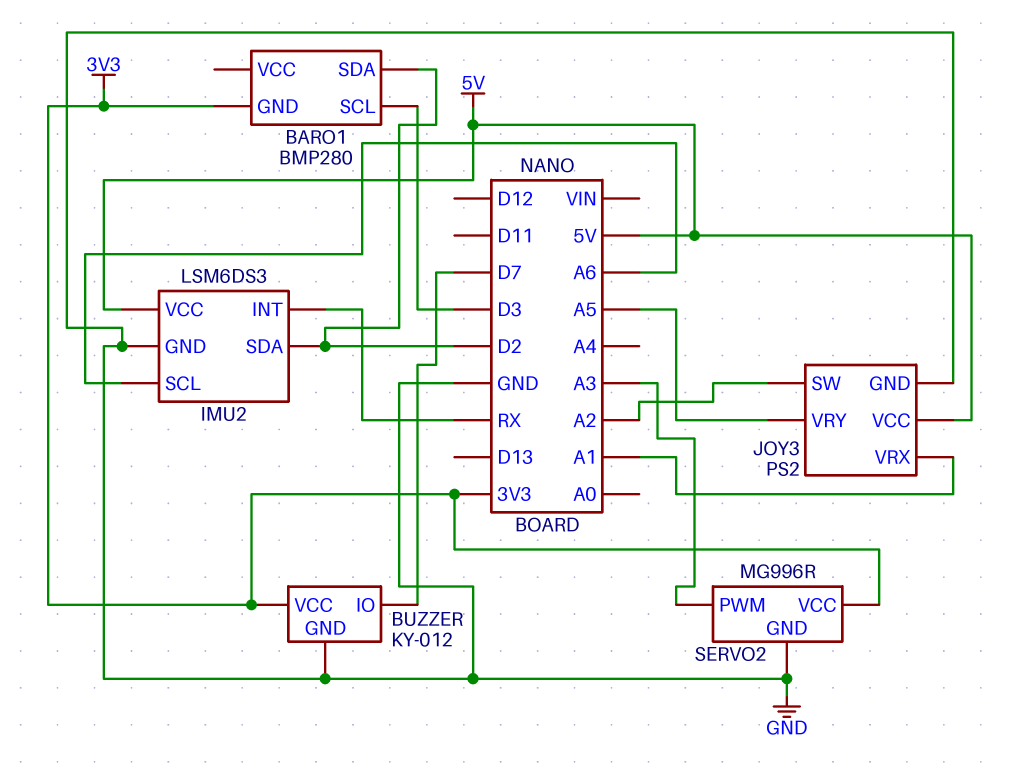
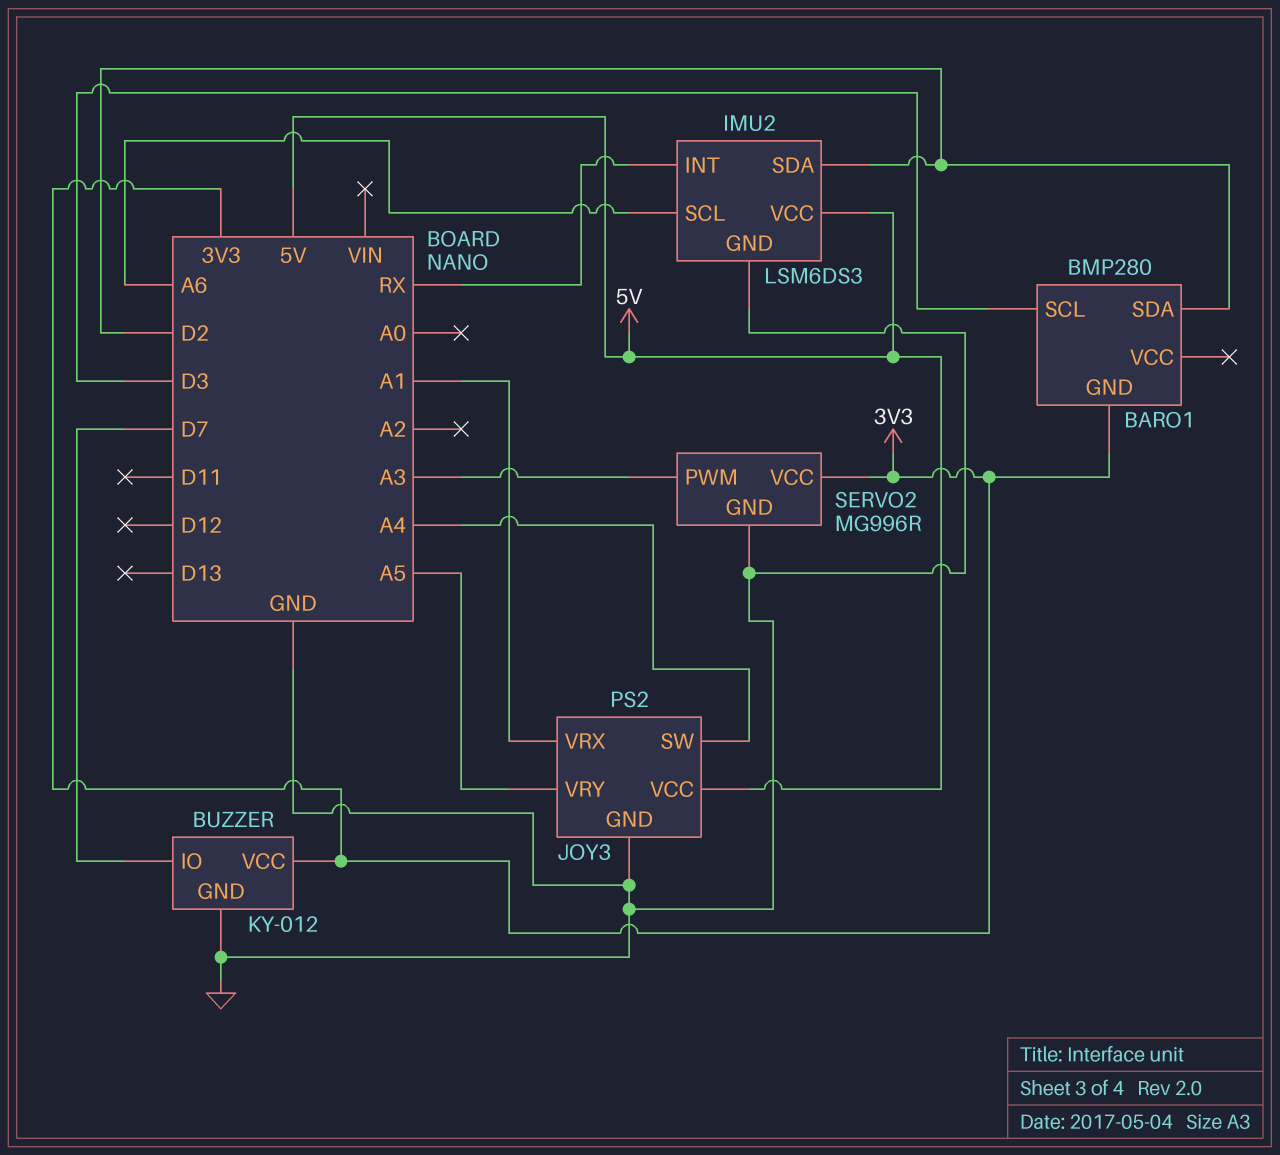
JOY3 pin SW: A2 -> A4

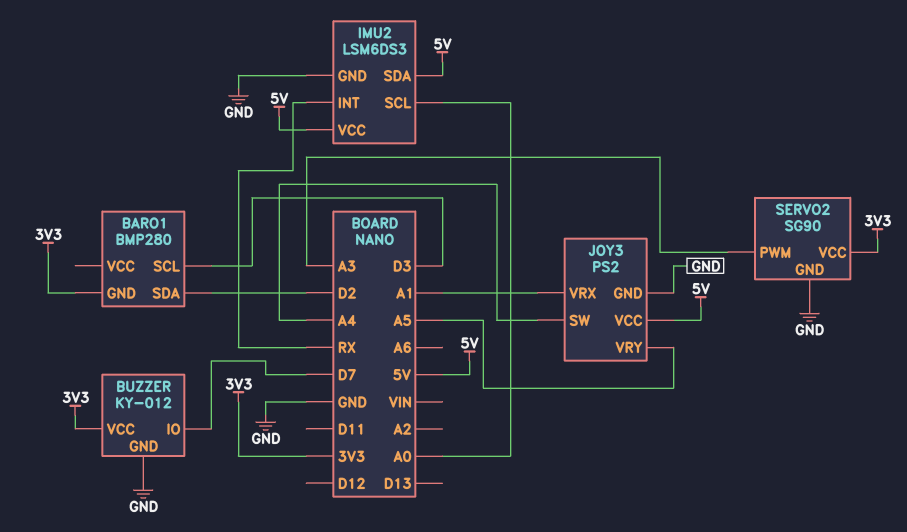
IMU2 pin SCL: A6 -> A0
IMU2 pin SDA: D2 -> 5V
SERVO2: MG996R -> SG90

